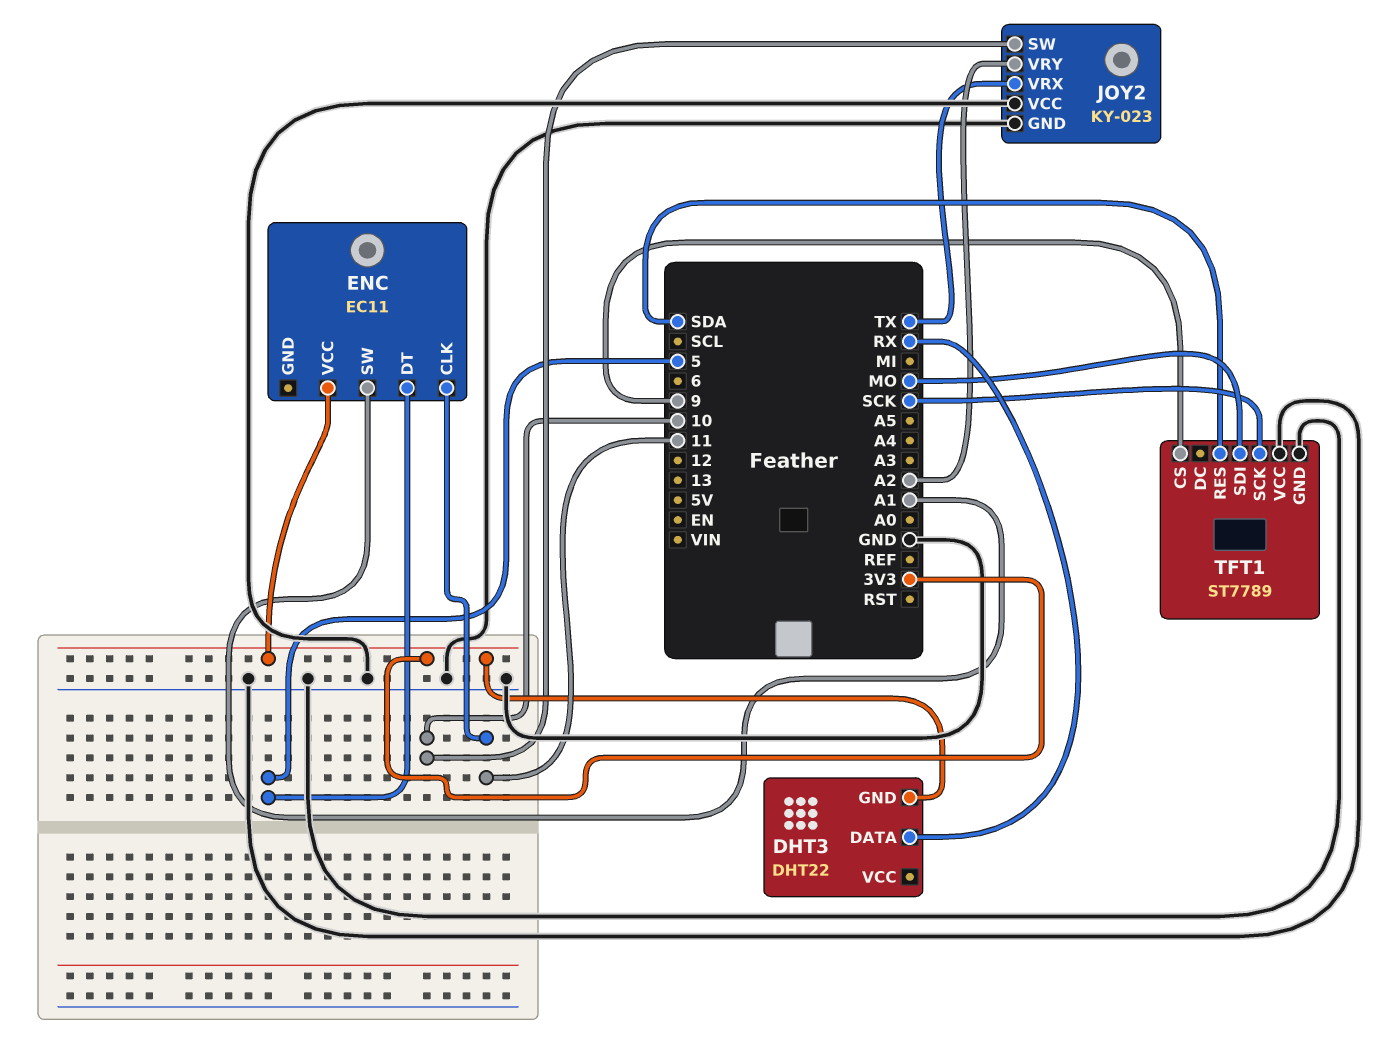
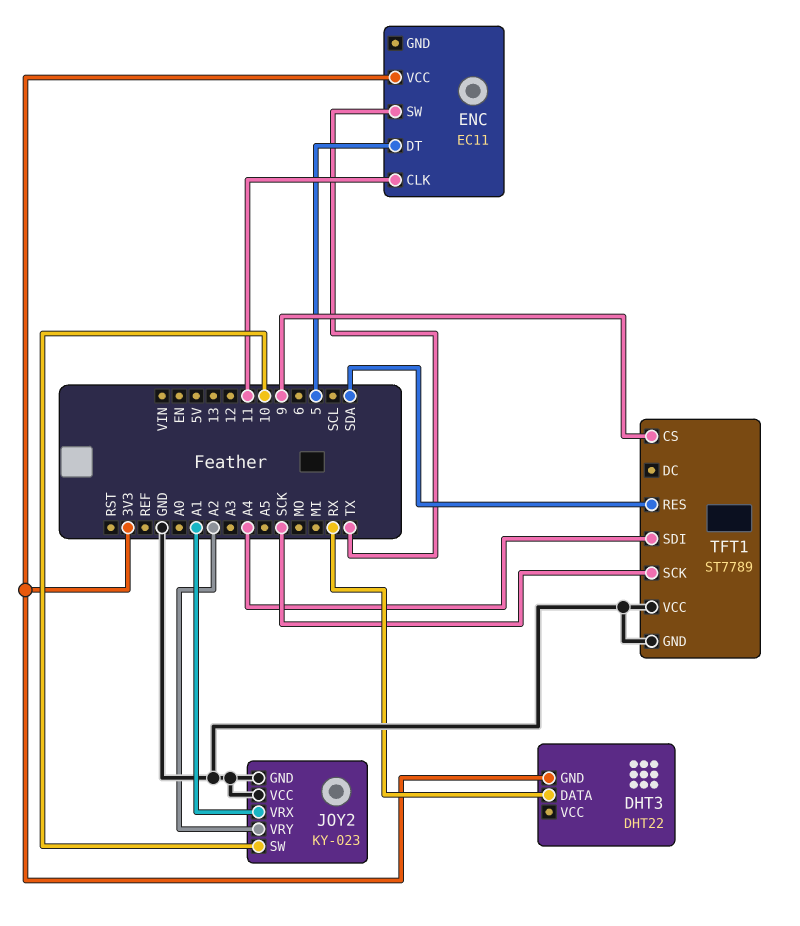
ENC pin SW: A1 -> TX
JOY2 pin VRX: TX -> A1
TFT1 pin SDI: MO -> A4

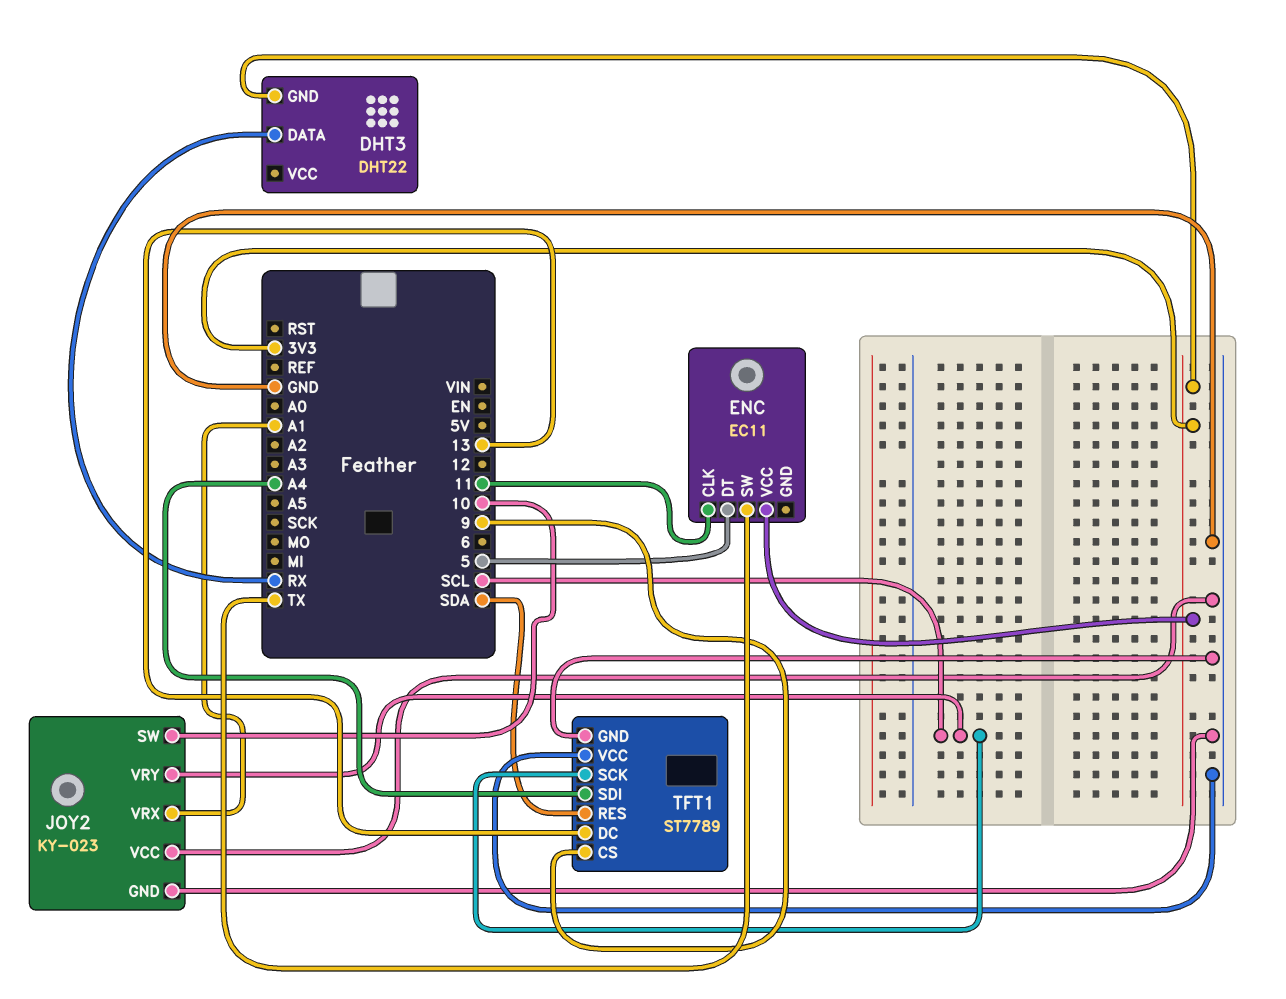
JOY2 pin VRY: A2 -> SCL
TFT1 pin DC: none -> 13
TFT1 pin SCK: SCK -> SCL

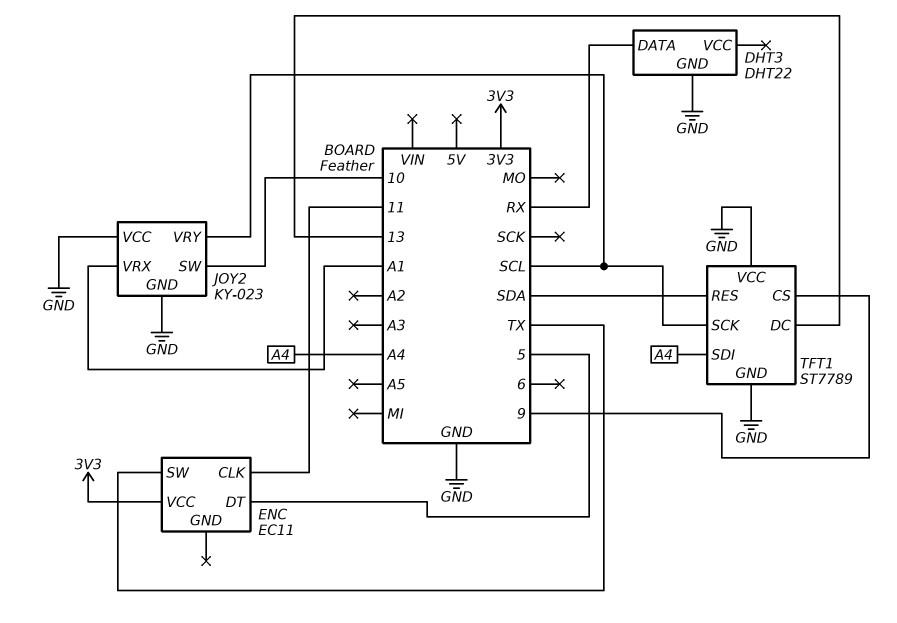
DHT3 pin GND: 3V3 -> GND

